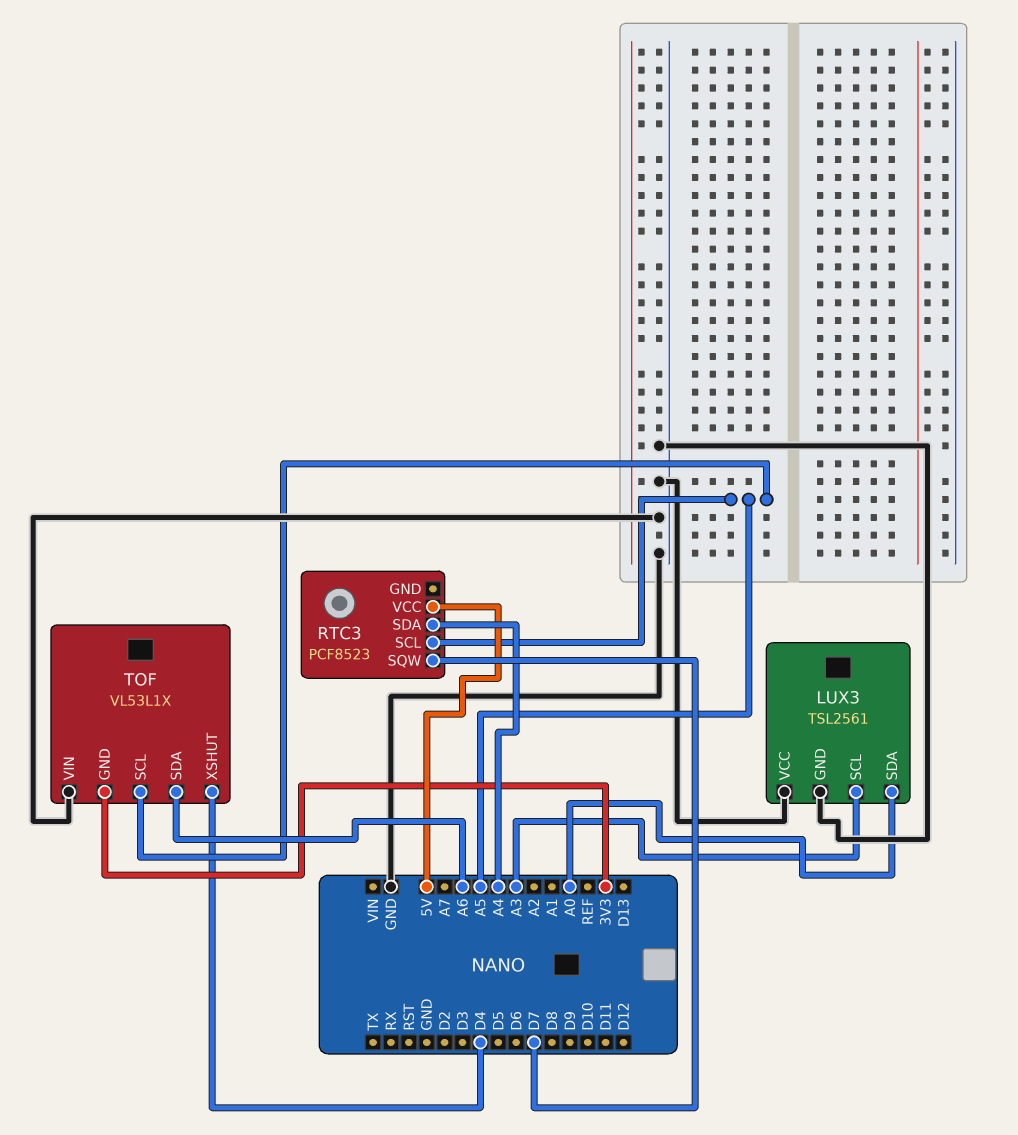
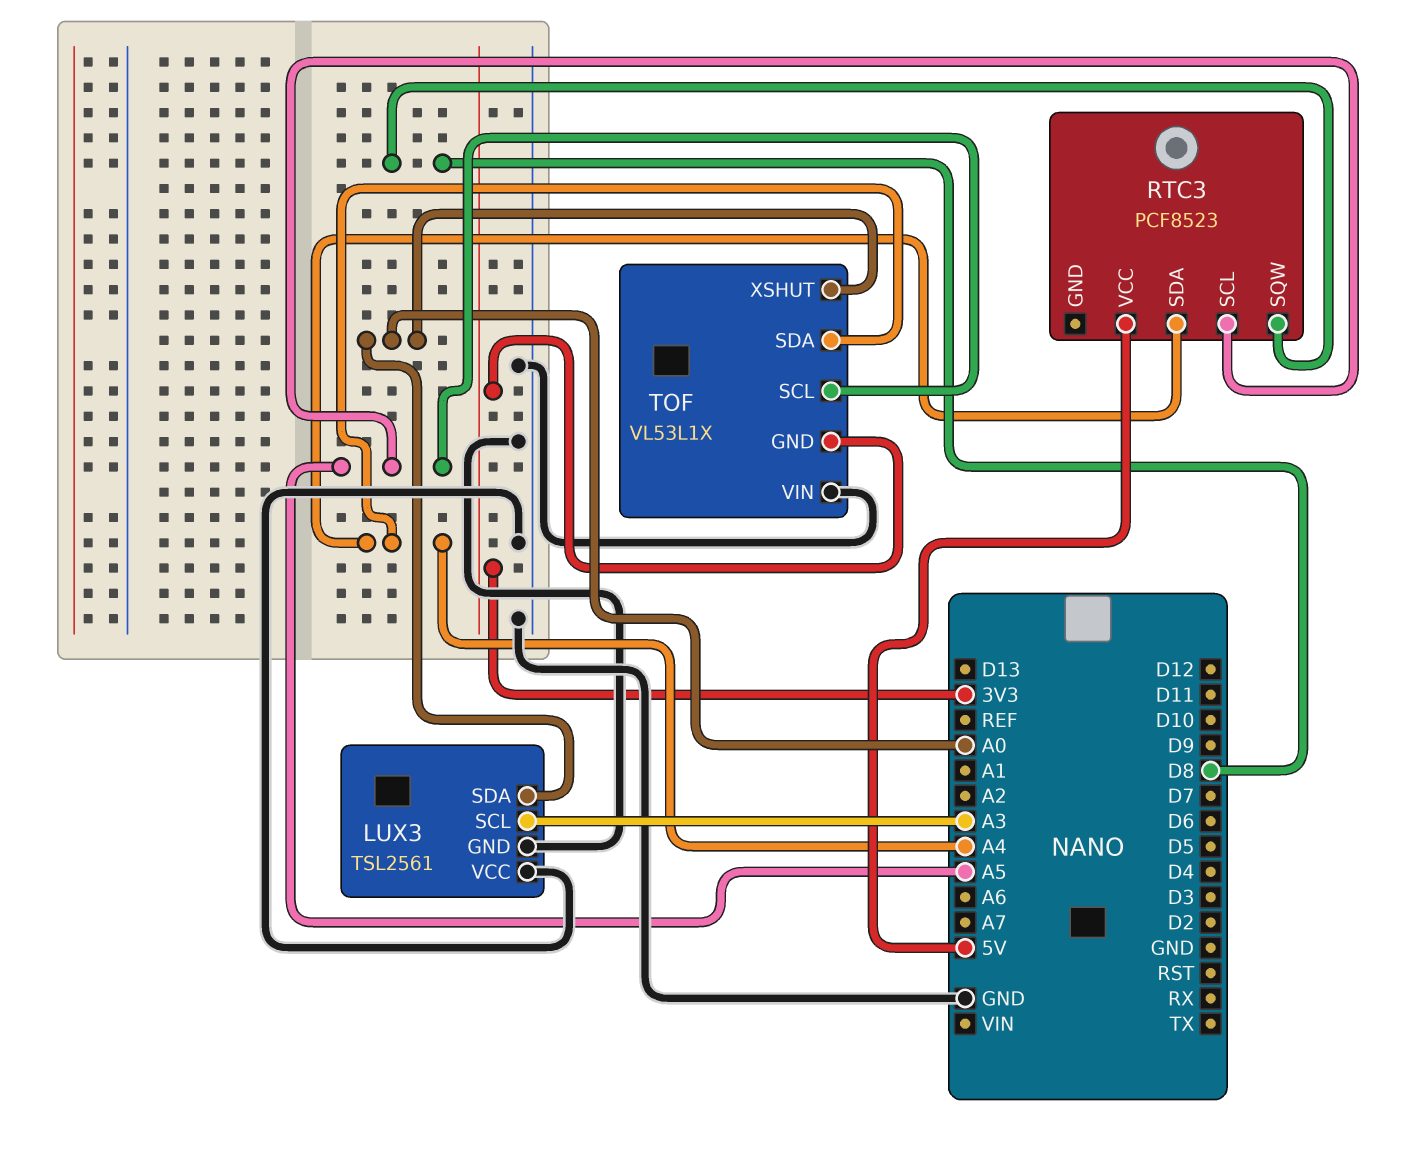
RTC3 pin SQW: D7 -> D8
TOF pin SDA: A6 -> A4
TOF pin XSHUT: D4 -> A0

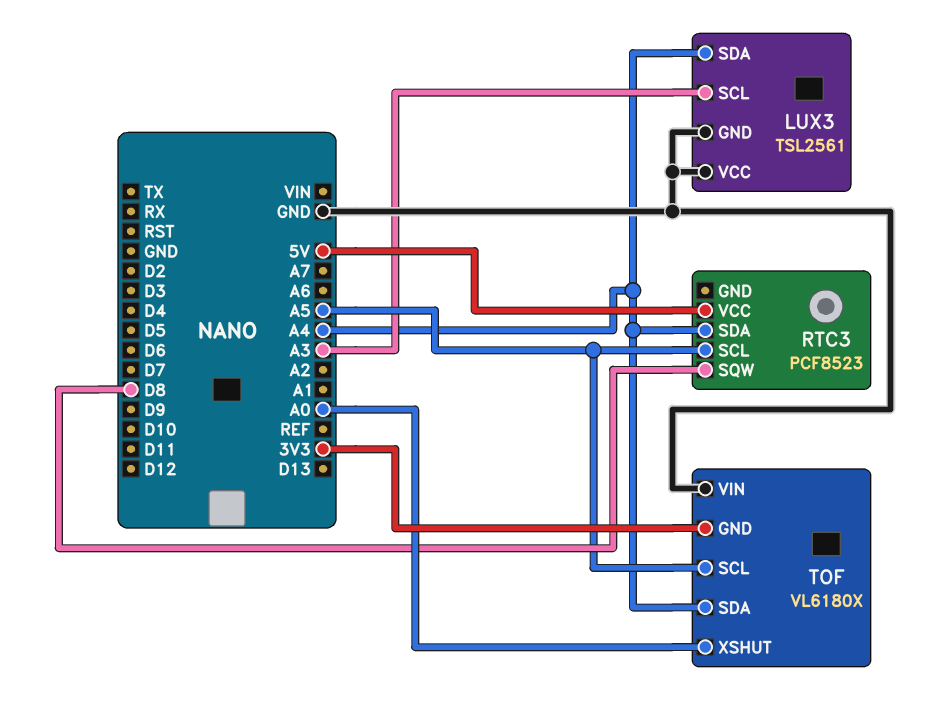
LUX3 pin SDA: A0 -> A4
TOF: VL53L1X -> VL6180X

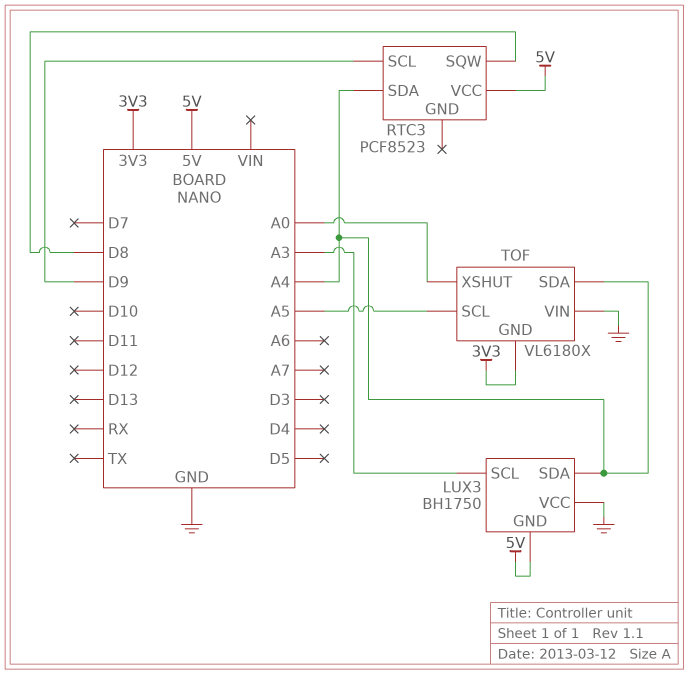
LUX3: TSL2561 -> BH1750
LUX3 pin GND: GND -> 5V
RTC3 pin SCL: A5 -> D9

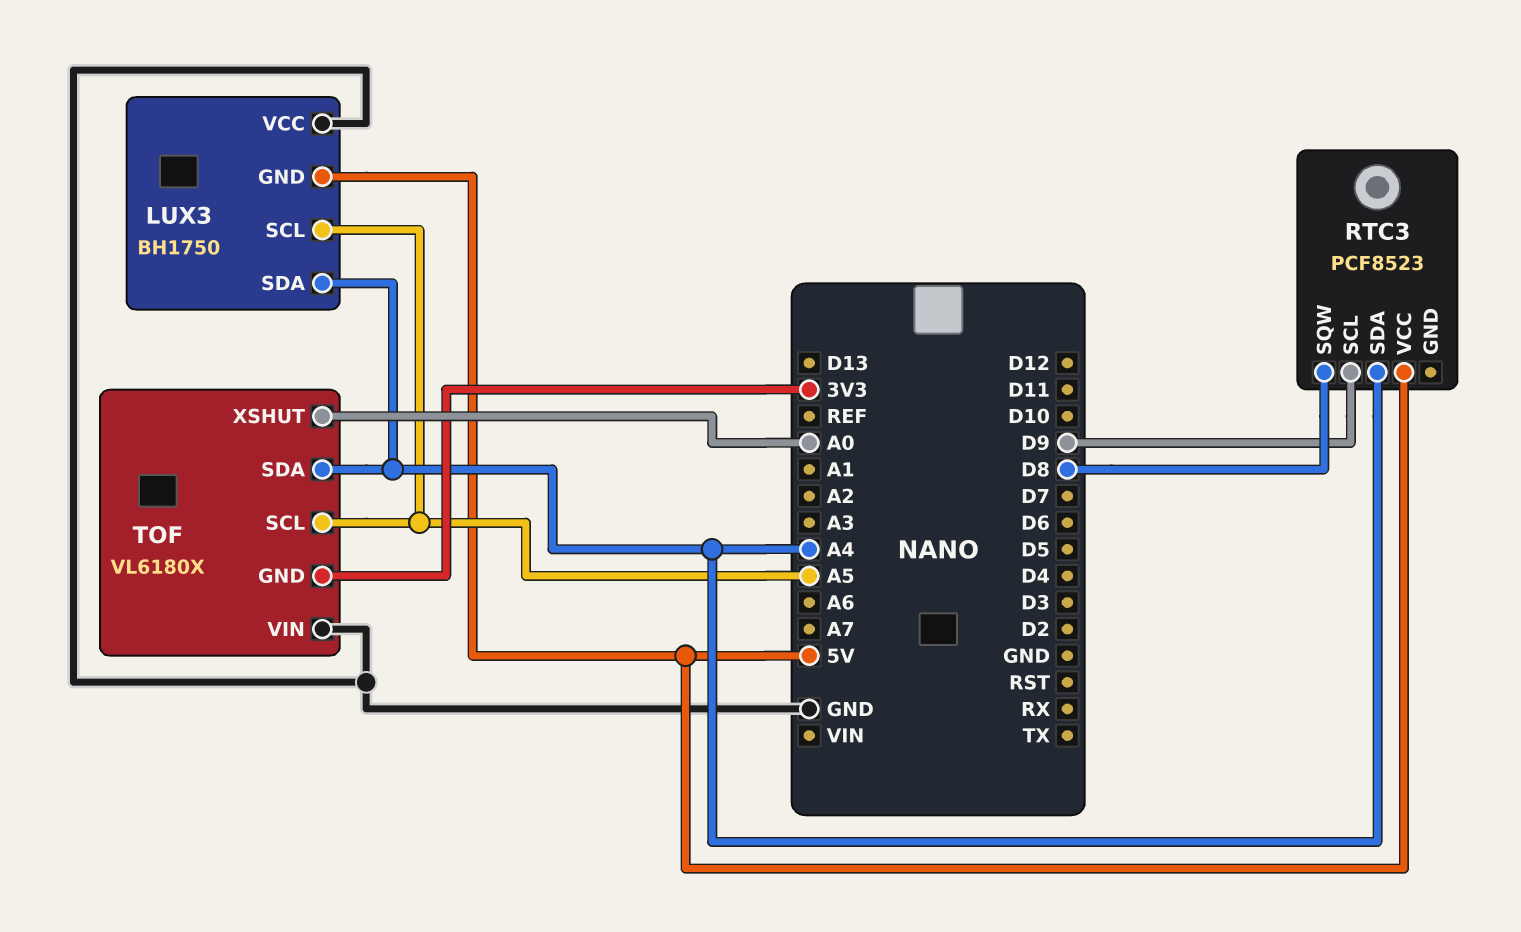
LUX3 pin SCL: A3 -> A5

